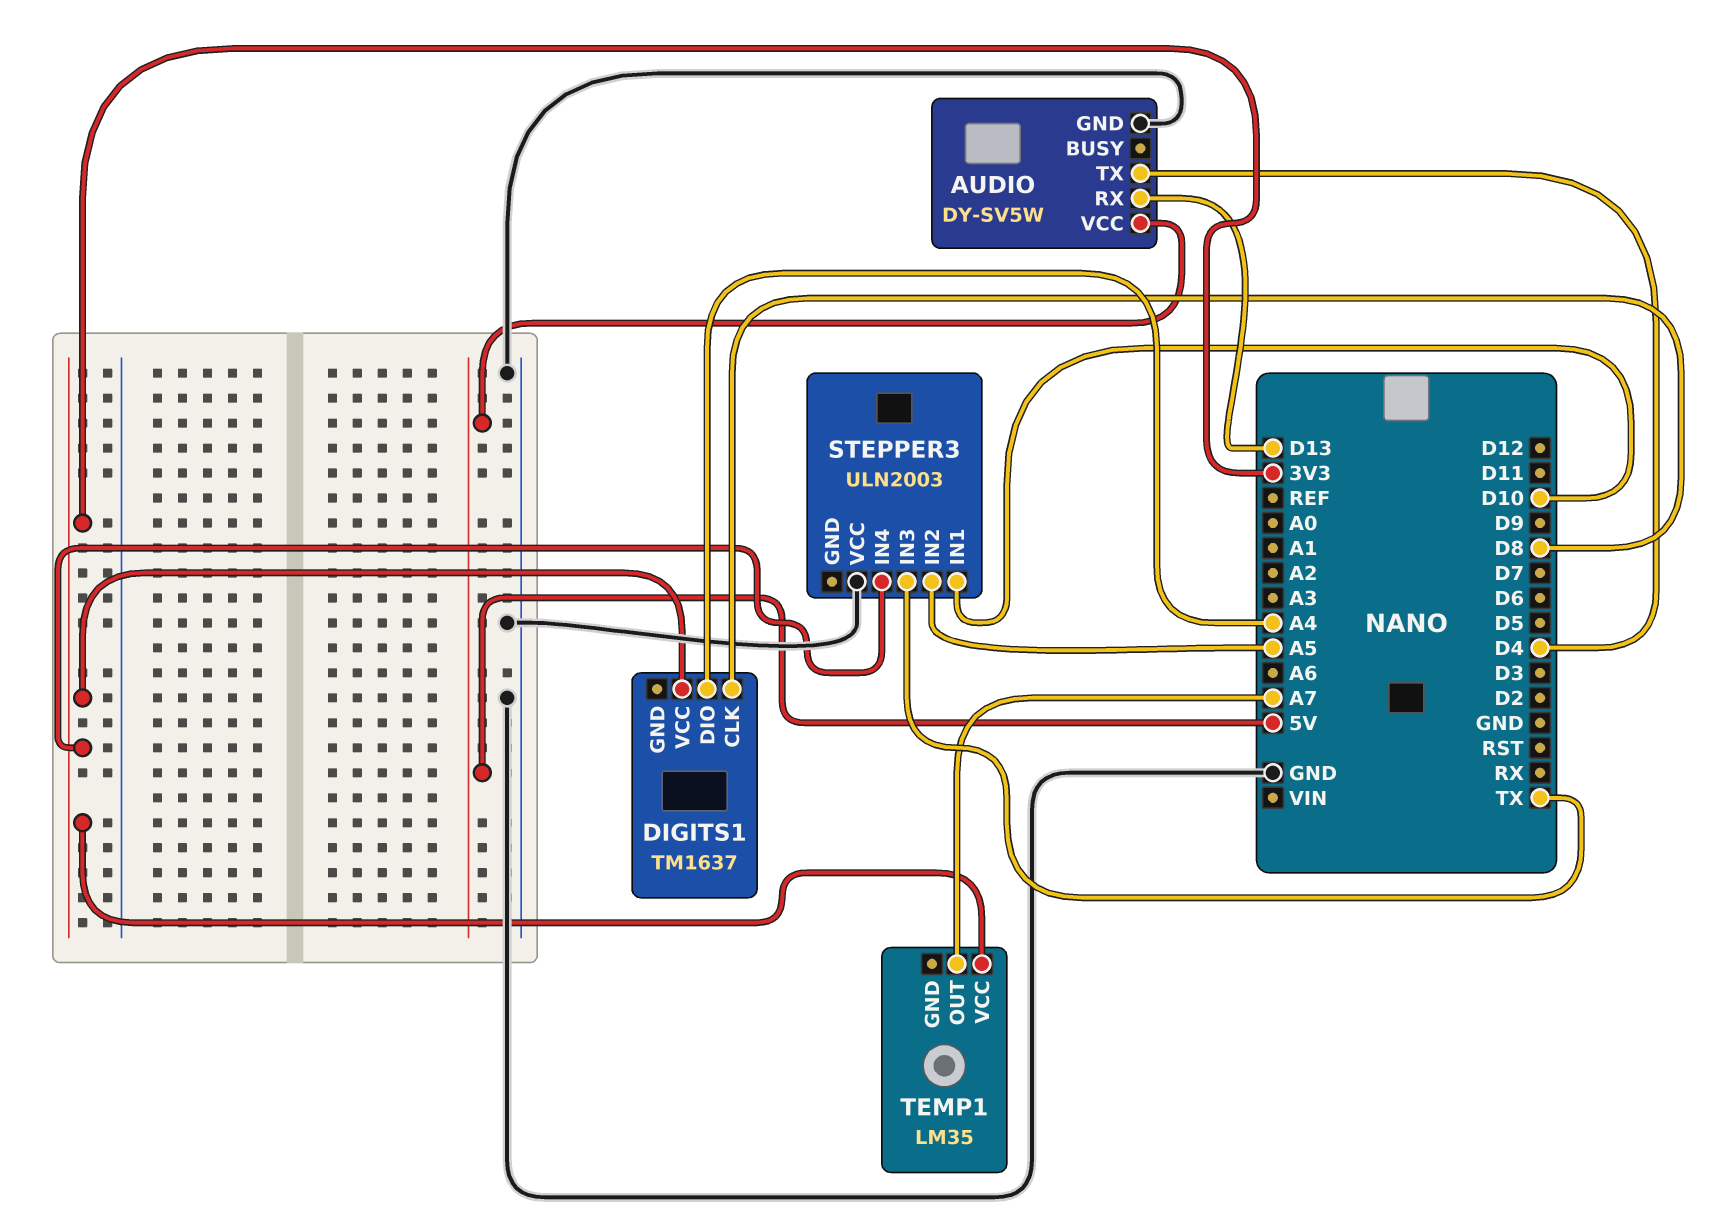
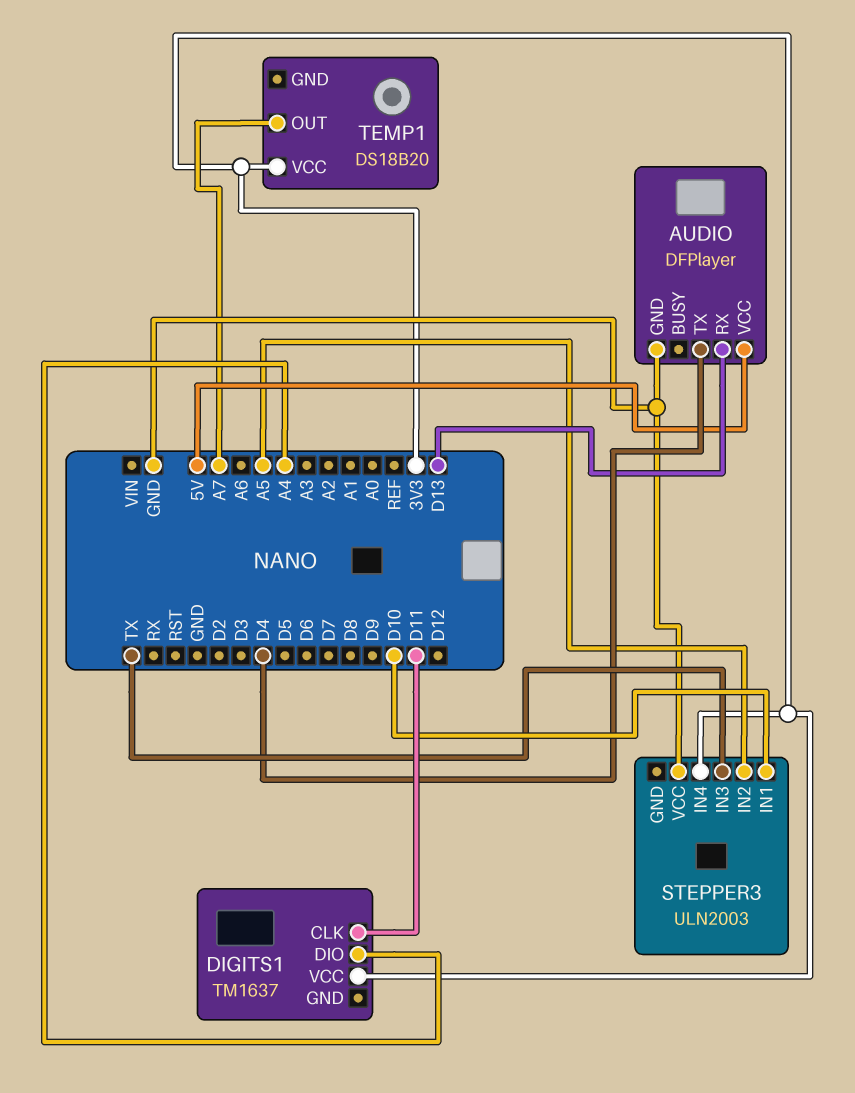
AUDIO: DY-SV5W -> DFPlayer
DIGITS1 pin CLK: D8 -> D11
TEMP1: LM35 -> DS18B20

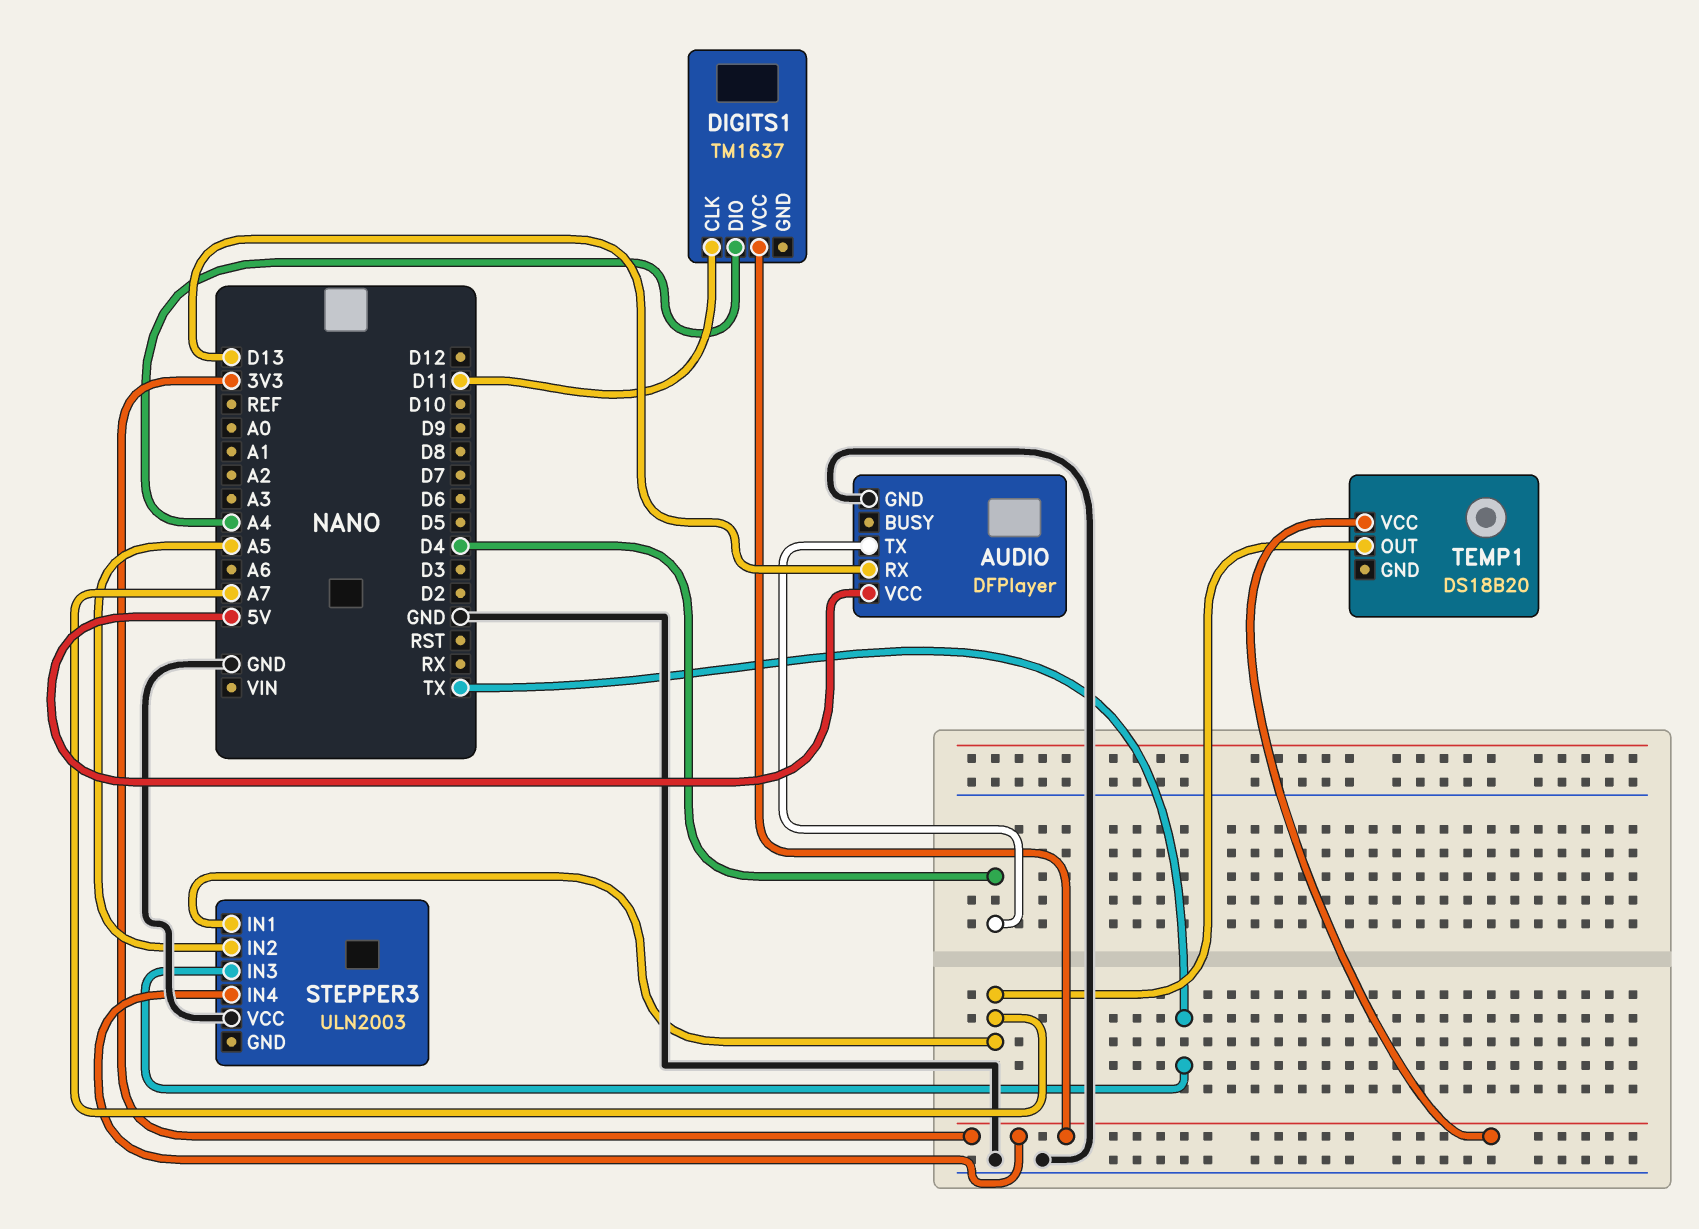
STEPPER3 pin IN1: D10 -> A7

